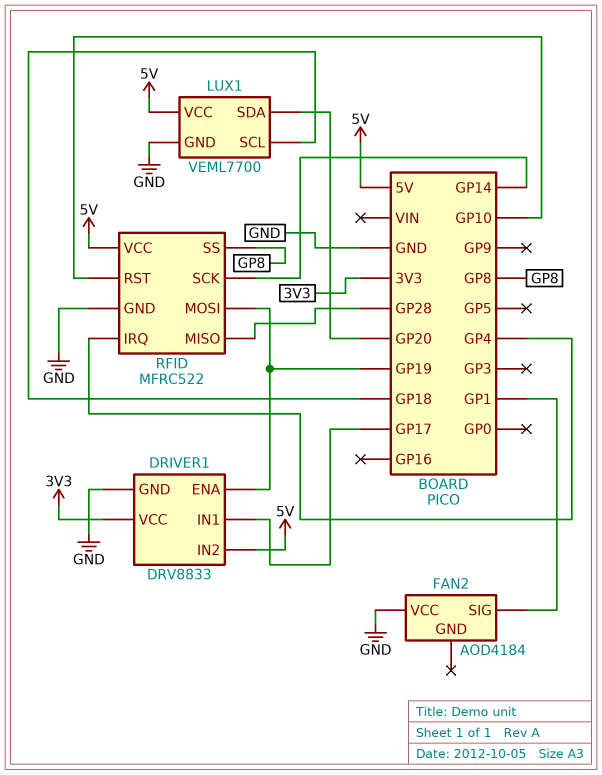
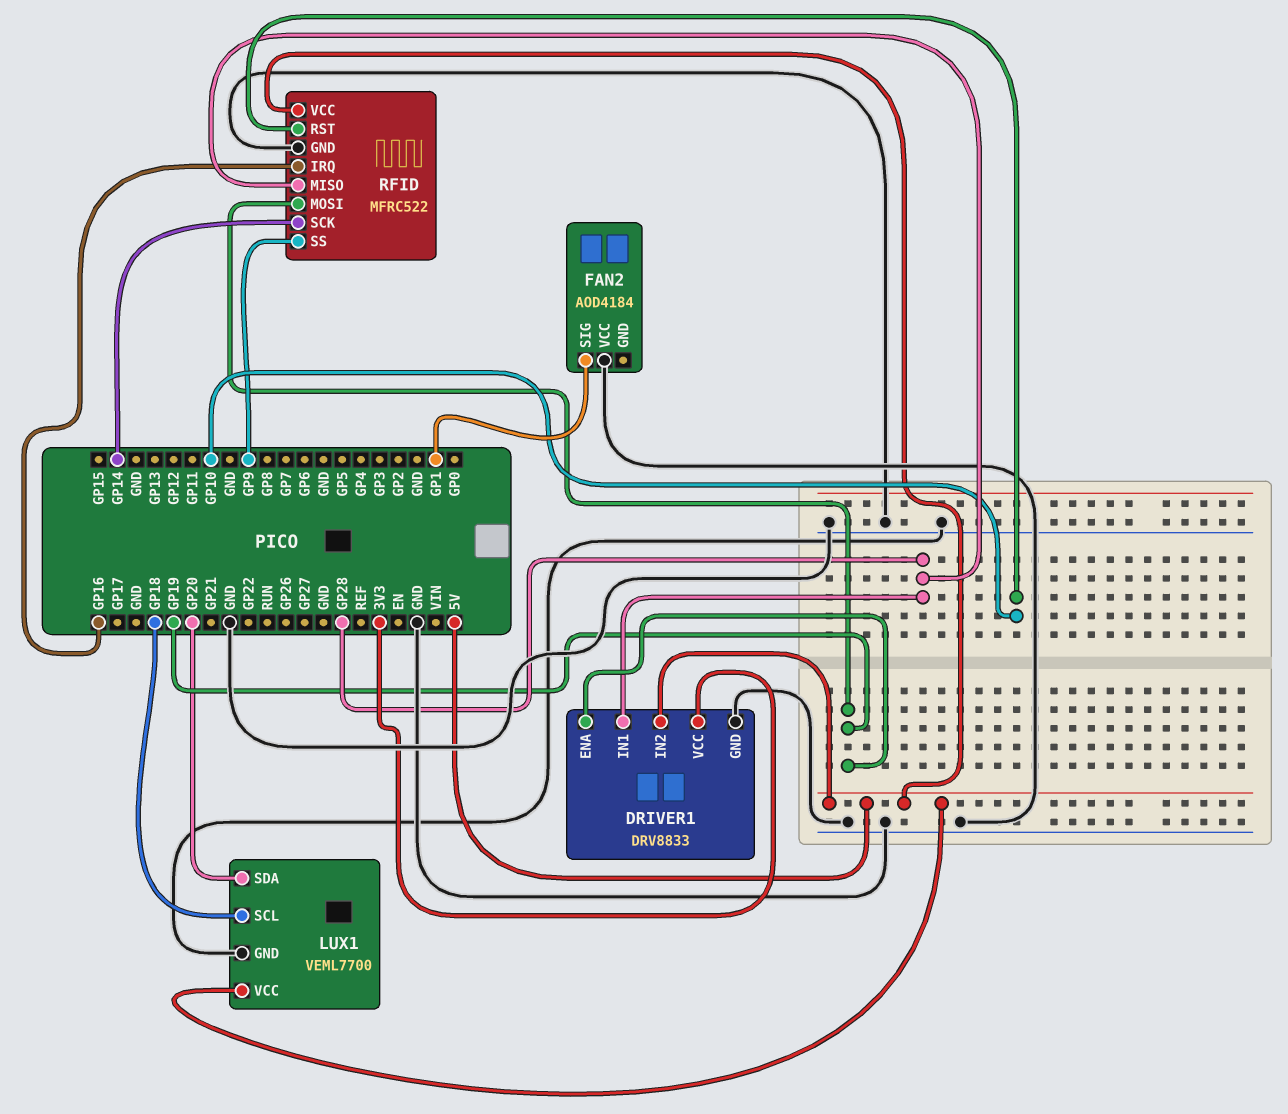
DRIVER1 pin IN1: GP17 -> GP28
RFID pin IRQ: GP4 -> GP16
RFID pin SS: GP8 -> GP9

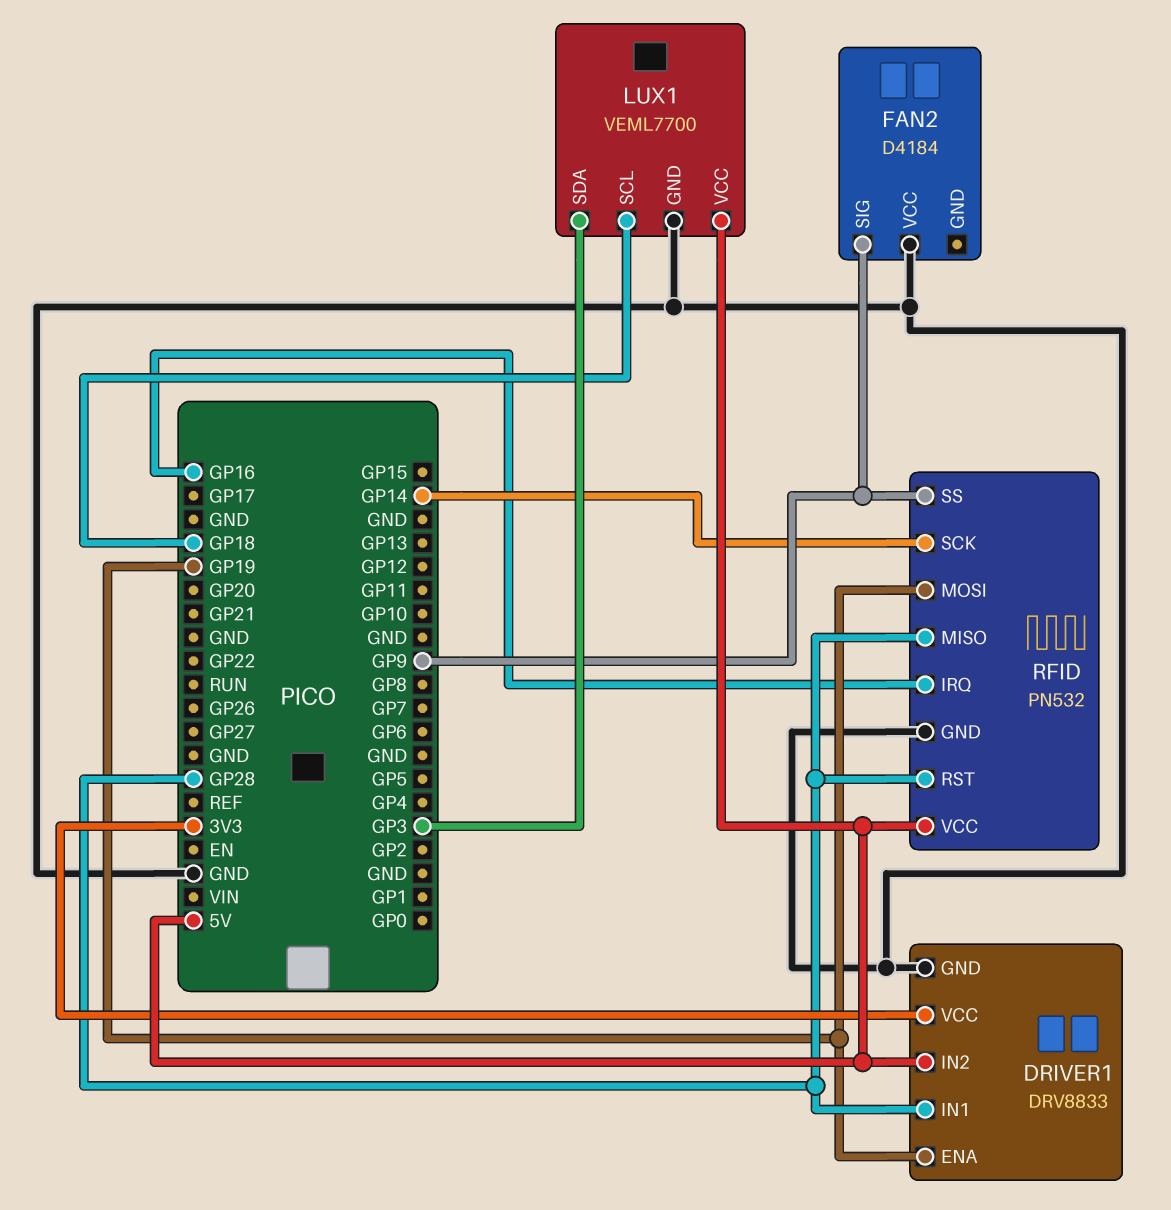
FAN2: AOD4184 -> D4184
FAN2 pin SIG: GP1 -> GP9
LUX1 pin SDA: GP20 -> GP3
RFID: MFRC522 -> PN532
RFID pin RST: GP10 -> GP28

